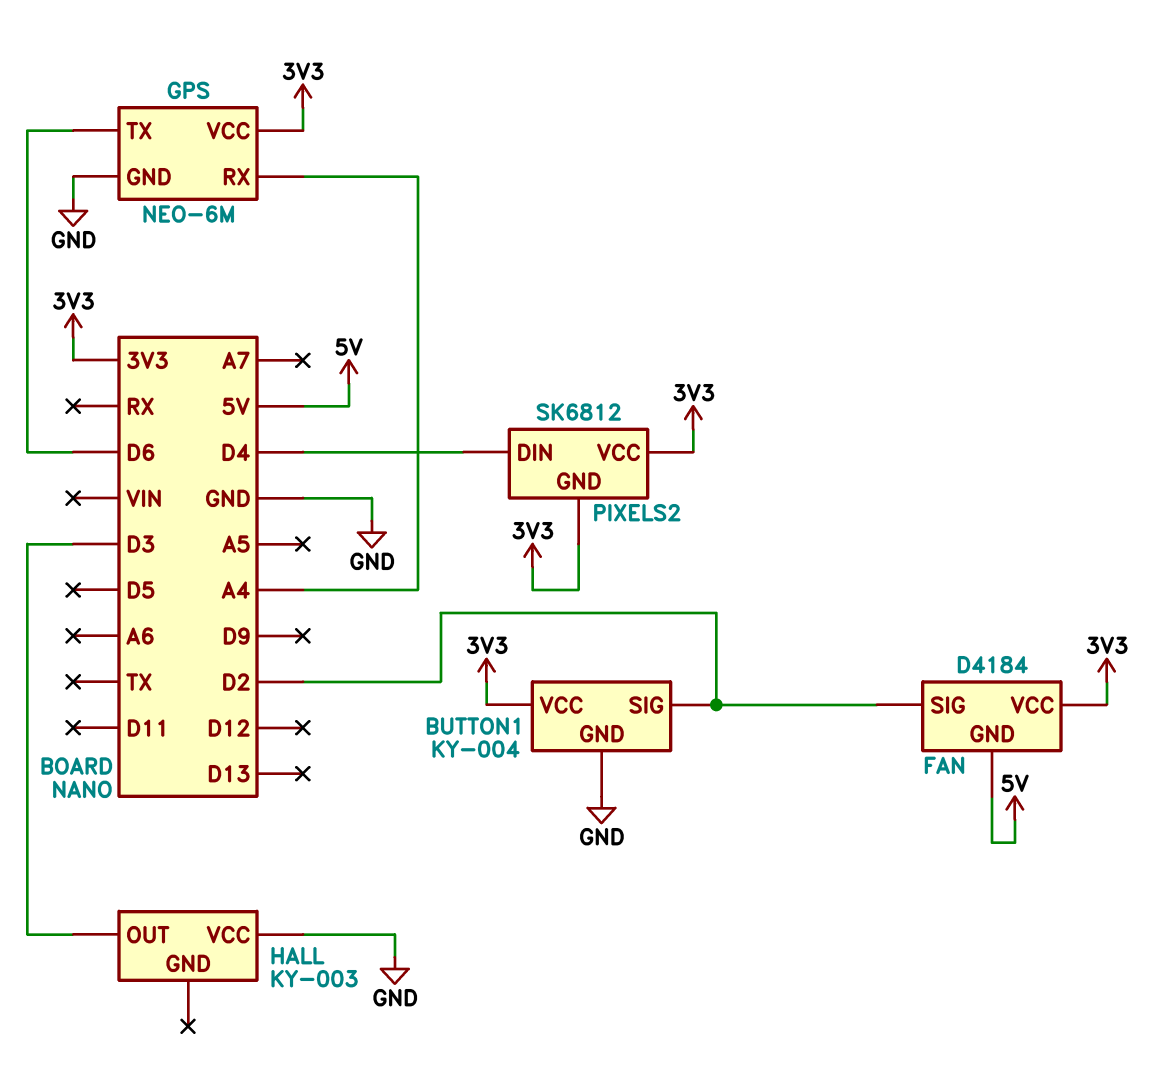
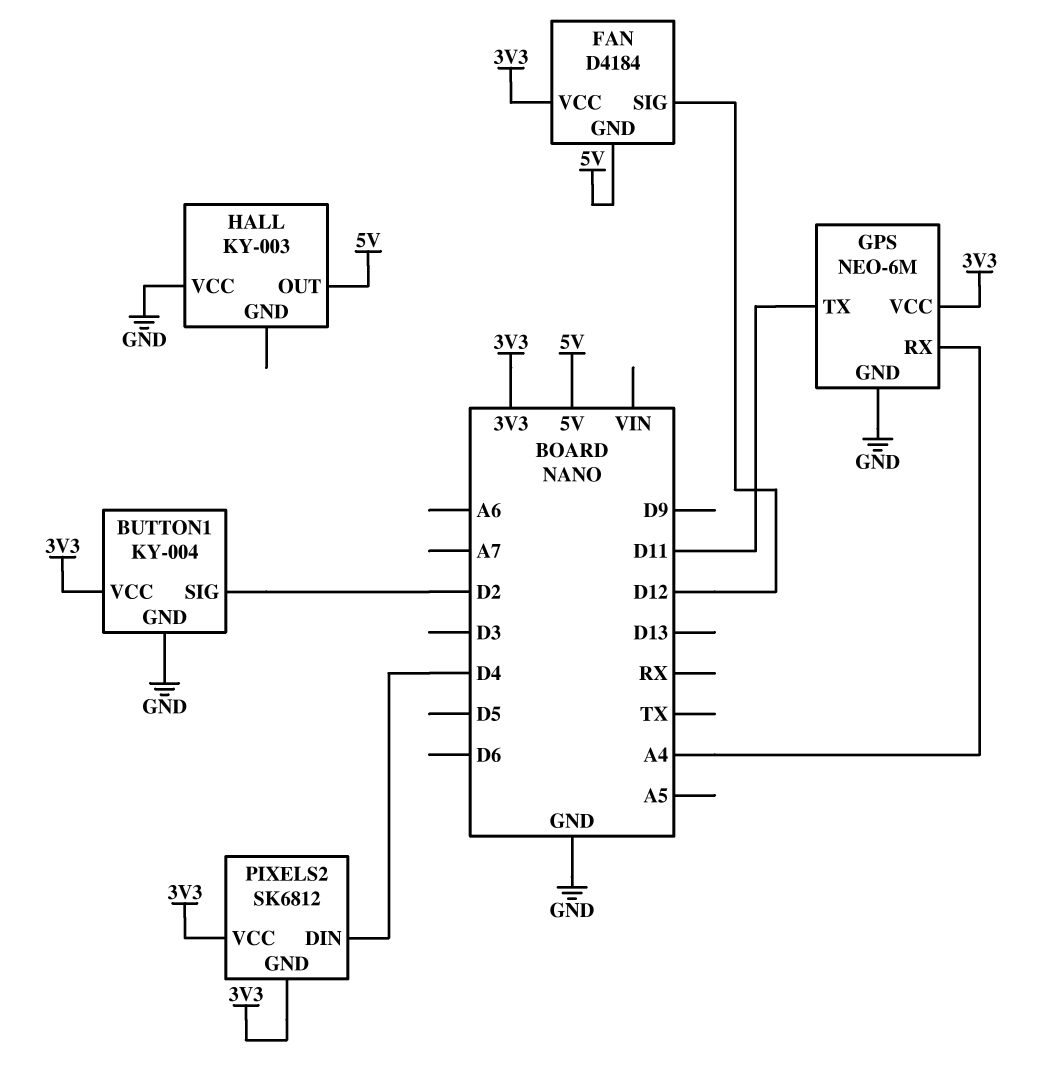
FAN pin SIG: D2 -> D12
GPS pin TX: D6 -> D11
HALL pin OUT: D3 -> 5V

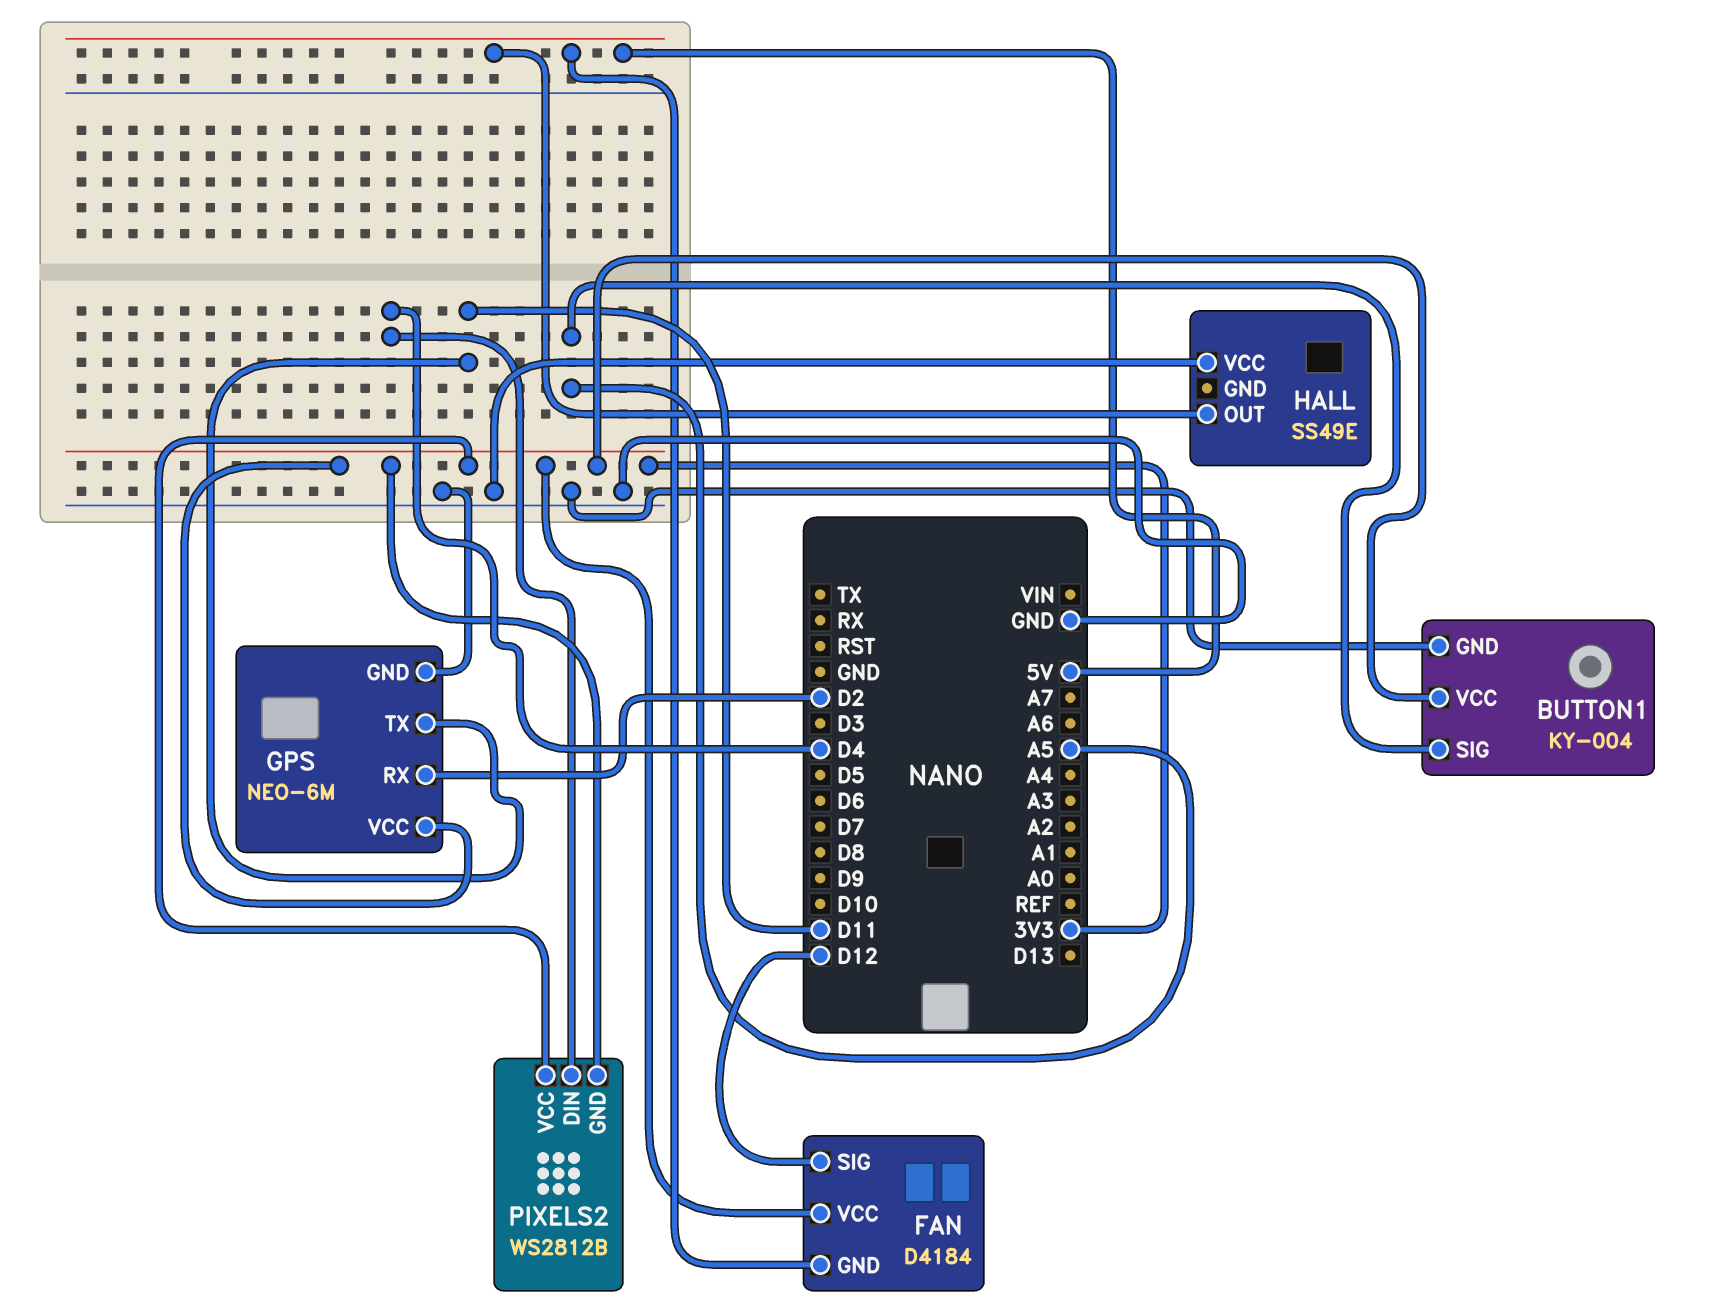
BUTTON1 pin SIG: D2 -> A5
GPS pin RX: A4 -> D2
HALL: KY-003 -> SS49E
PIXELS2: SK6812 -> WS2812B

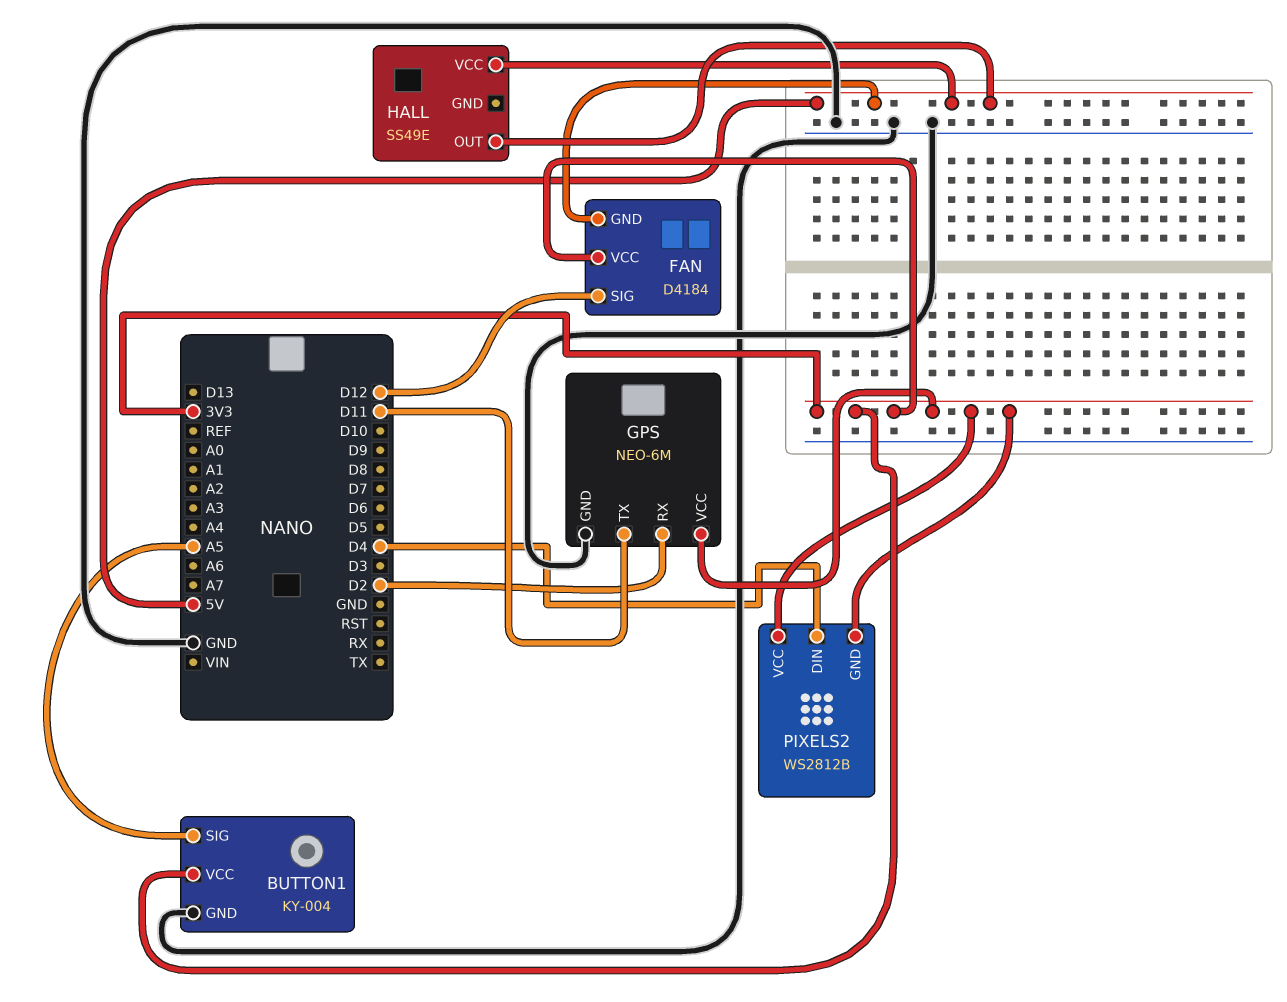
HALL pin VCC: GND -> 5V

